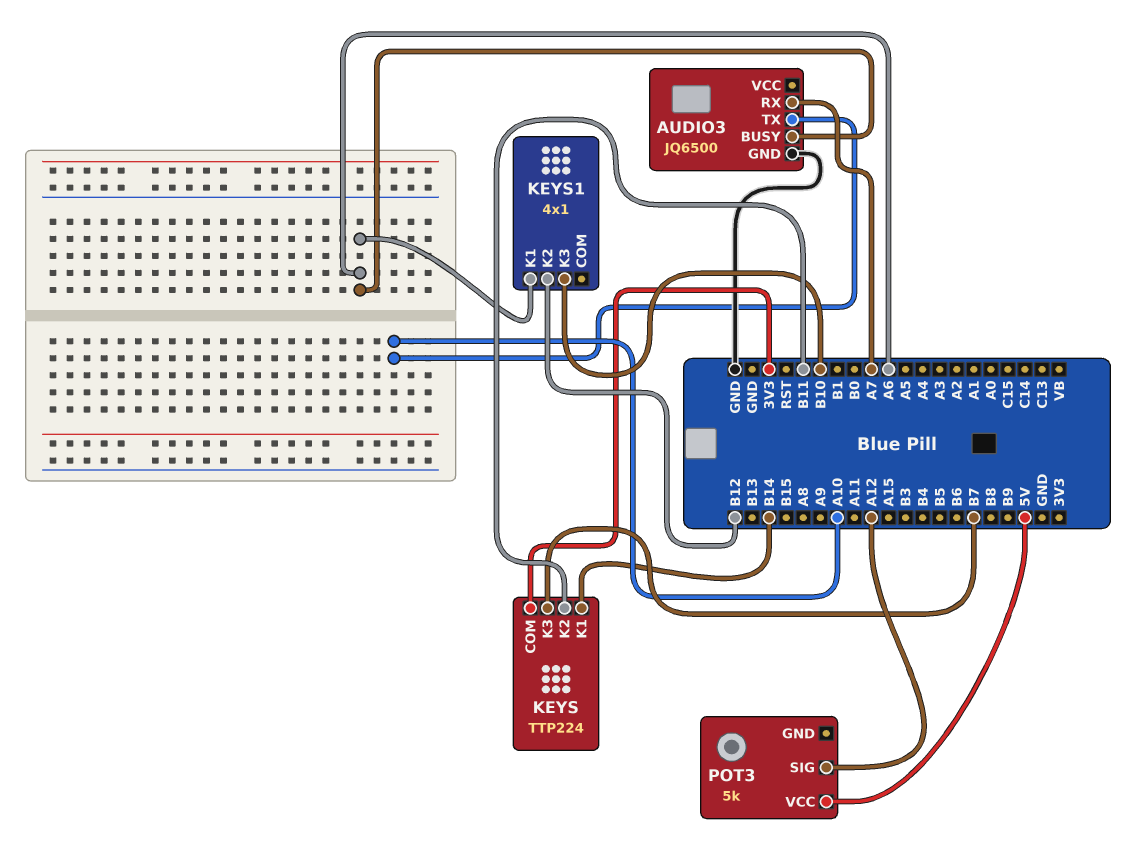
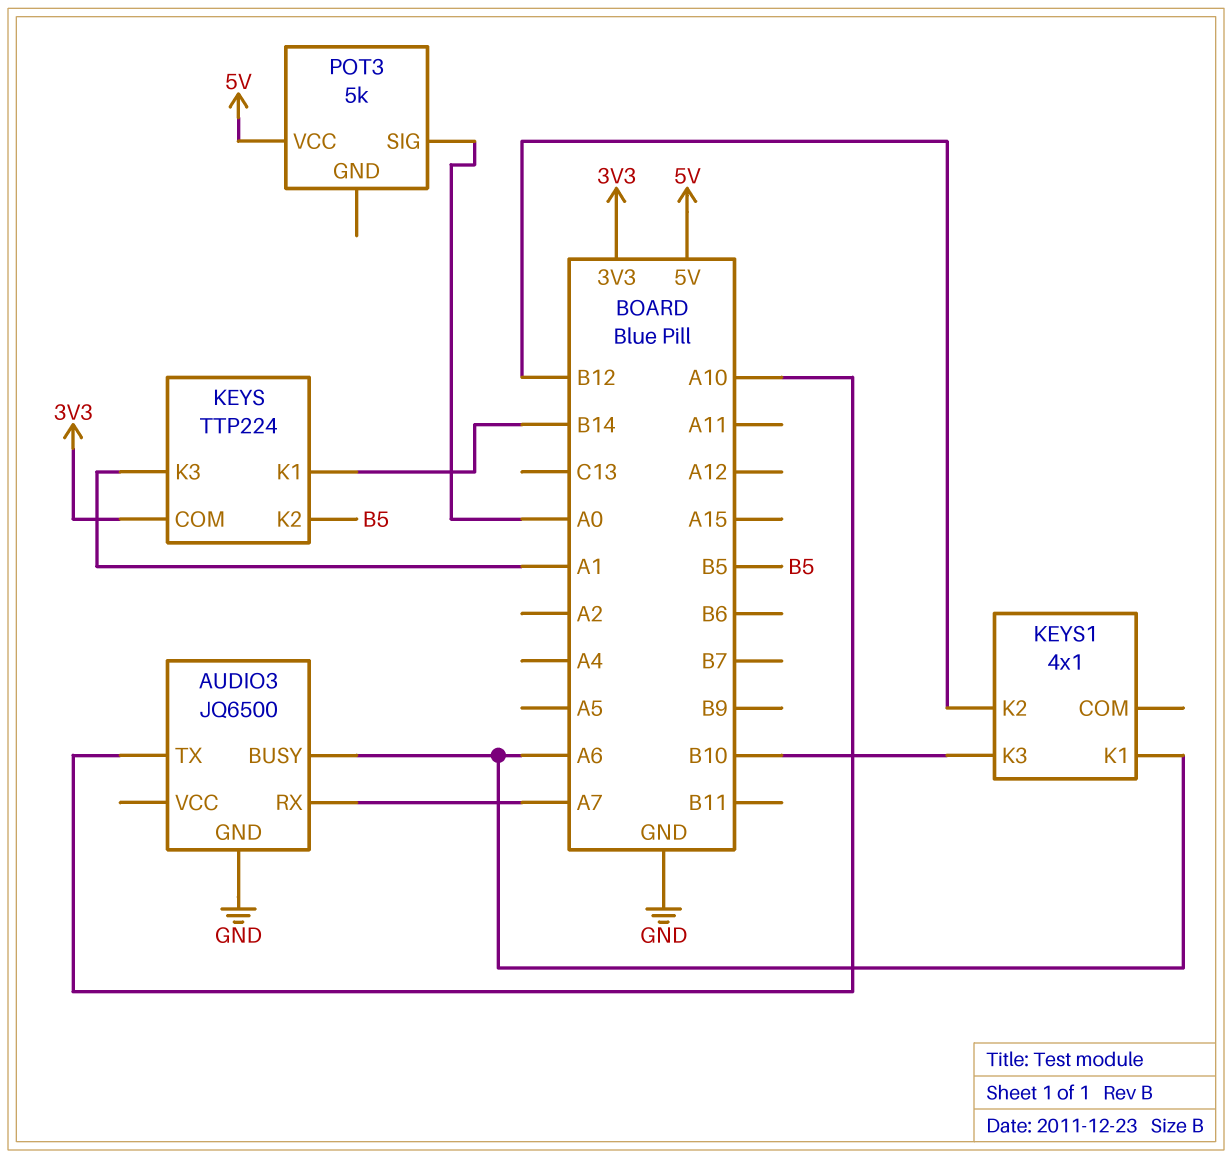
KEYS pin K2: B11 -> B5
KEYS pin K3: B7 -> A1
POT3 pin SIG: A12 -> A0

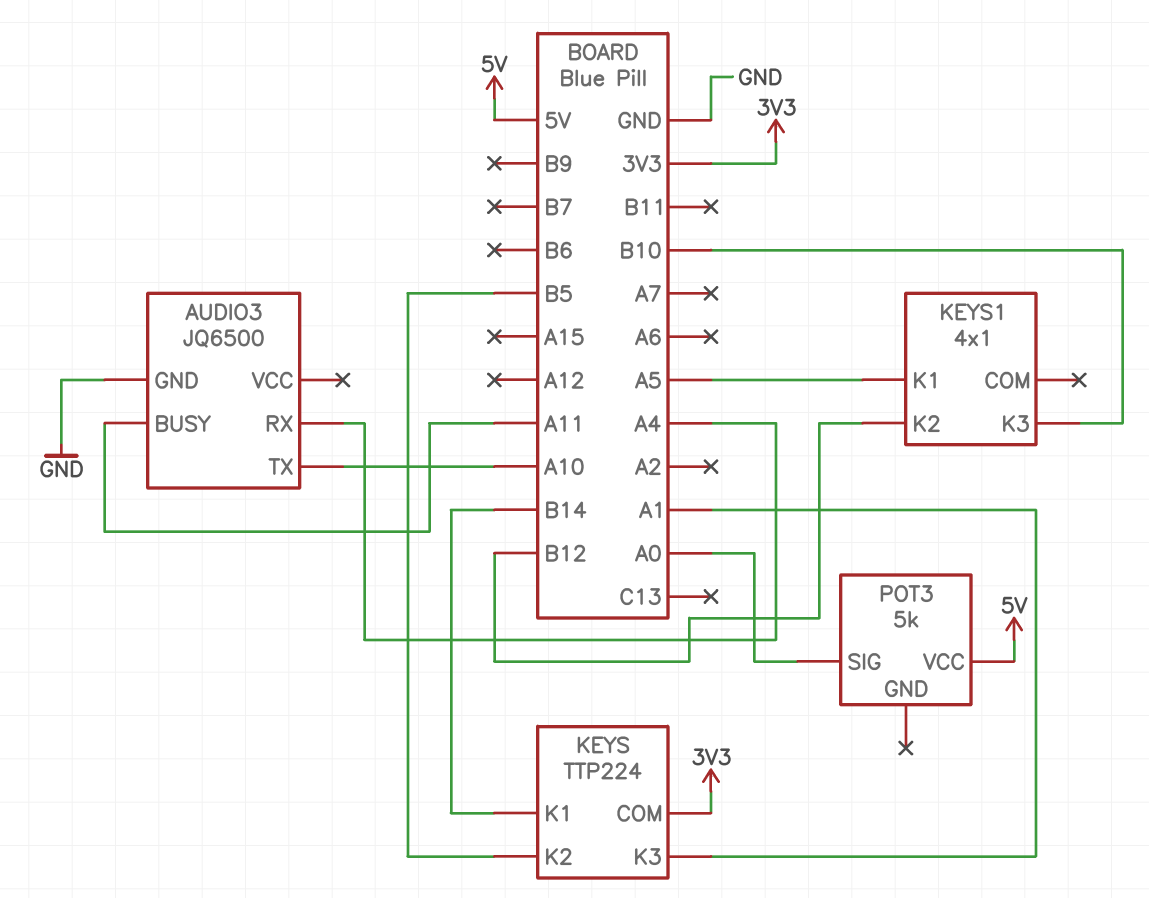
AUDIO3 pin BUSY: A6 -> A11
AUDIO3 pin RX: A7 -> A4
KEYS1 pin K1: A6 -> A5

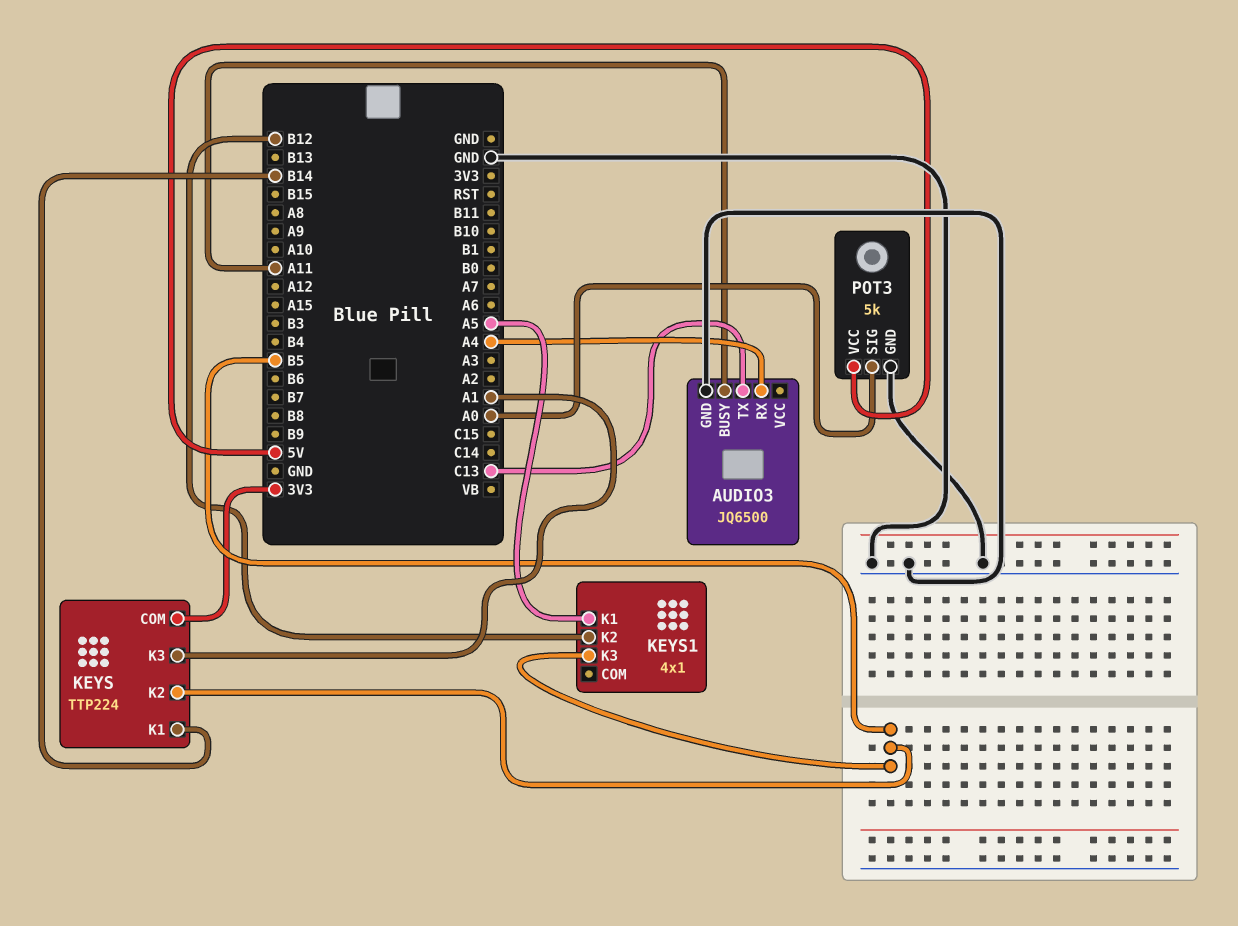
AUDIO3 pin TX: A10 -> C13
KEYS1 pin K3: B10 -> B5
POT3 pin GND: none -> GND

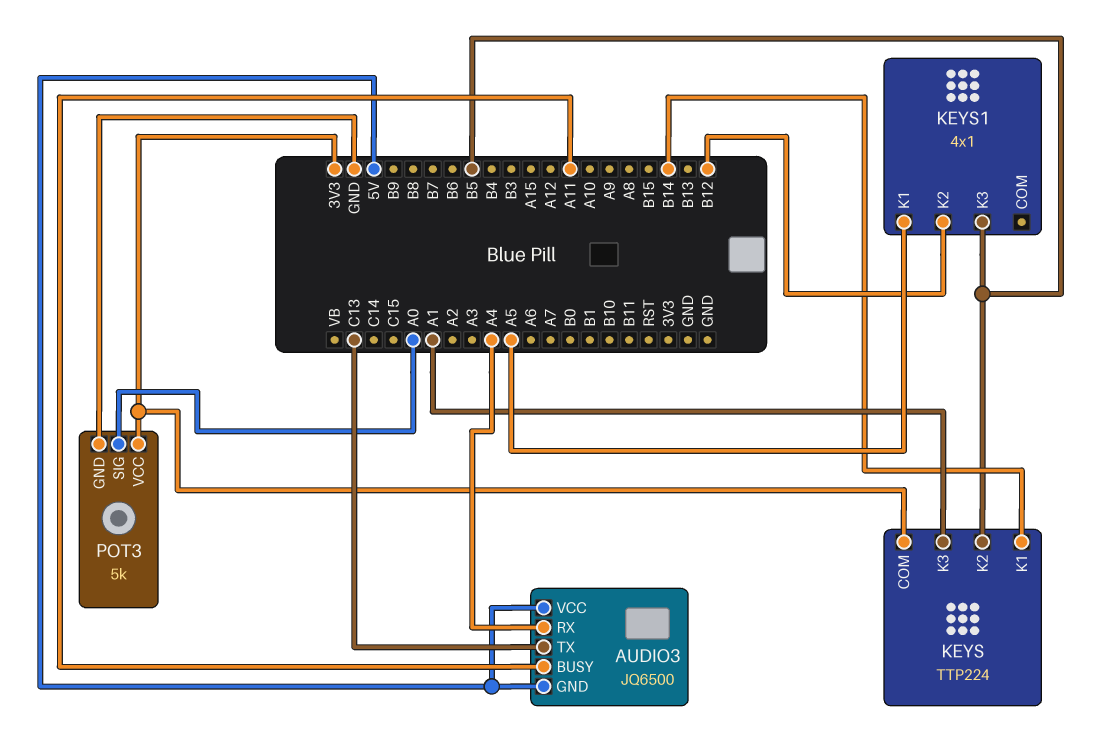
AUDIO3 pin GND: GND -> 5V
AUDIO3 pin VCC: none -> 5V
POT3 pin VCC: 5V -> 3V3

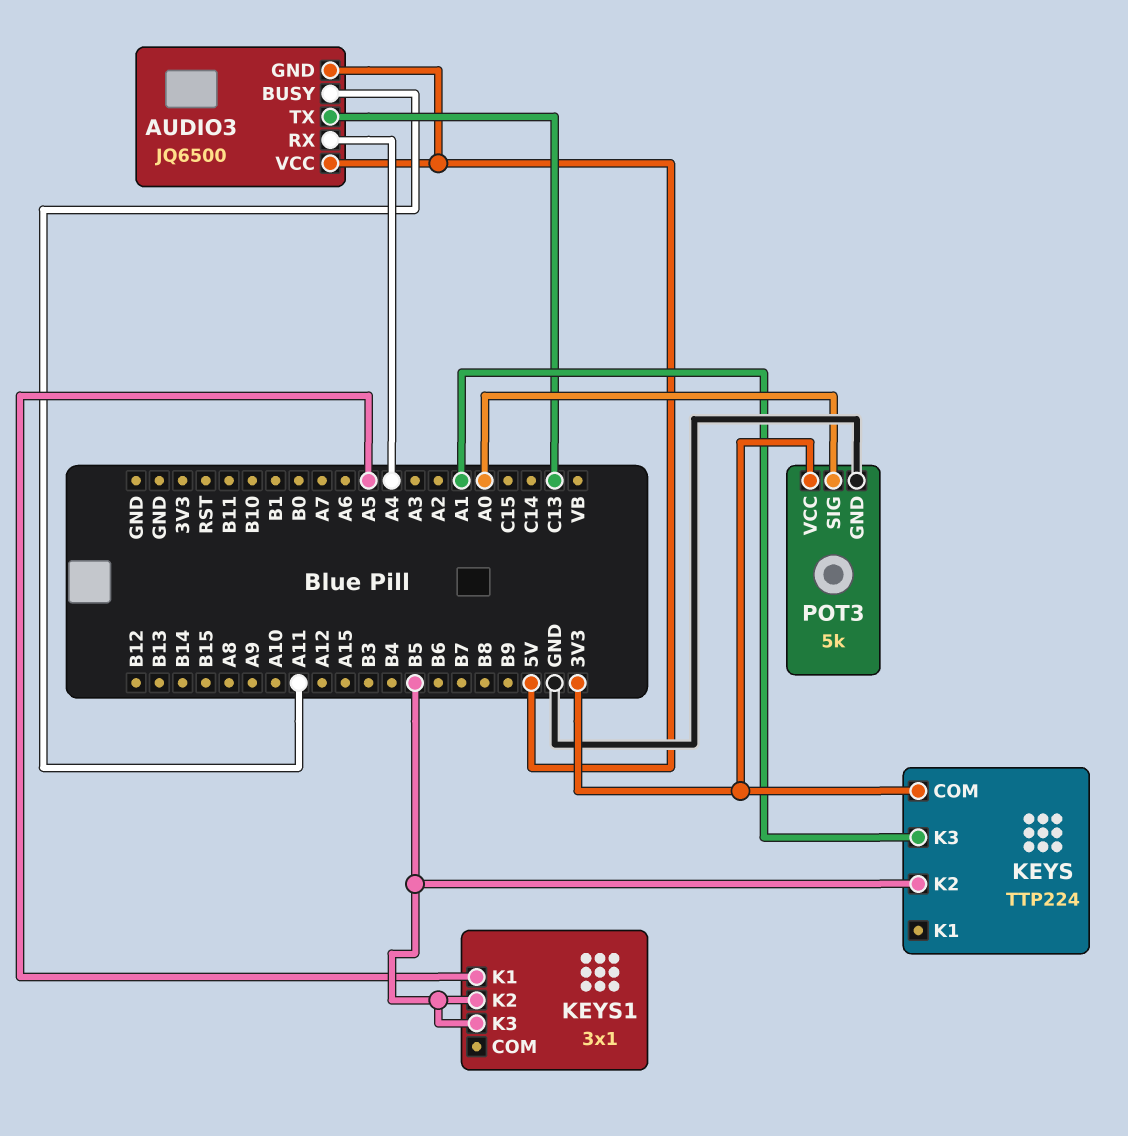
KEYS pin K1: B14 -> none
KEYS1: 4x1 -> 3x1
KEYS1 pin K2: B12 -> B5

